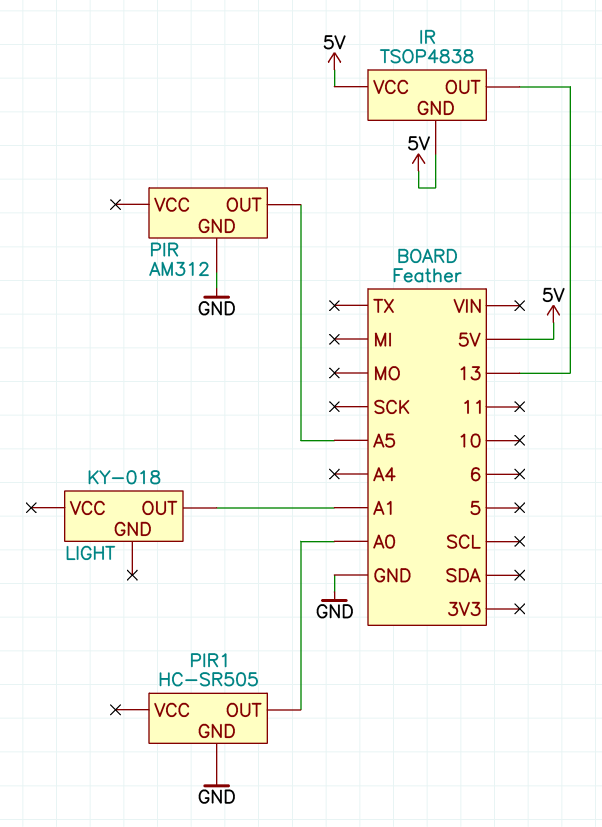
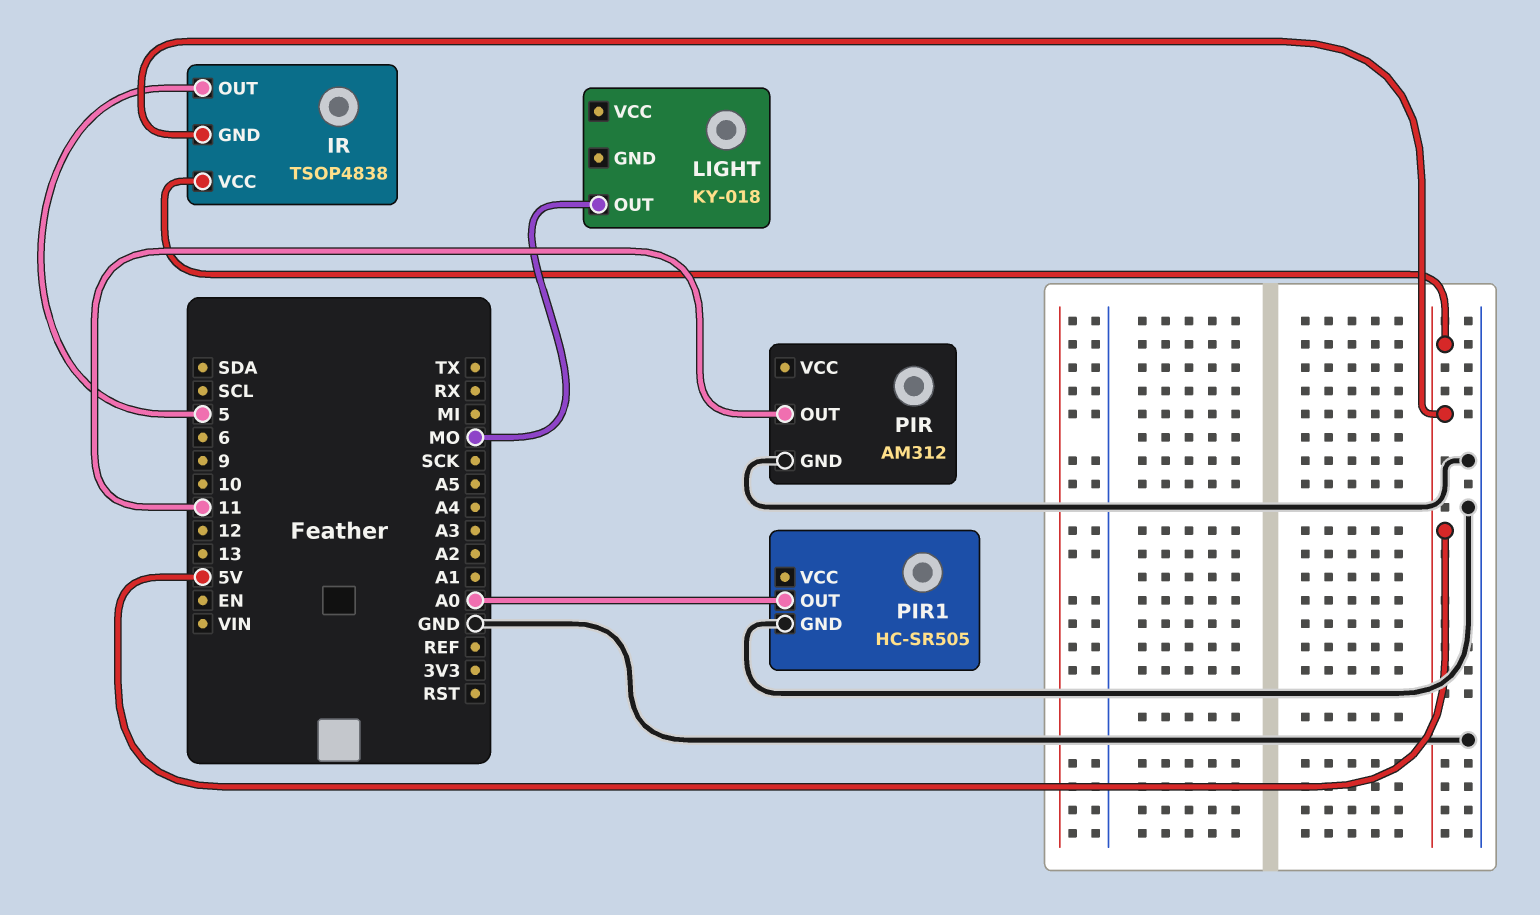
IR pin OUT: 13 -> 5
LIGHT pin OUT: A1 -> MO
PIR pin OUT: A5 -> 11

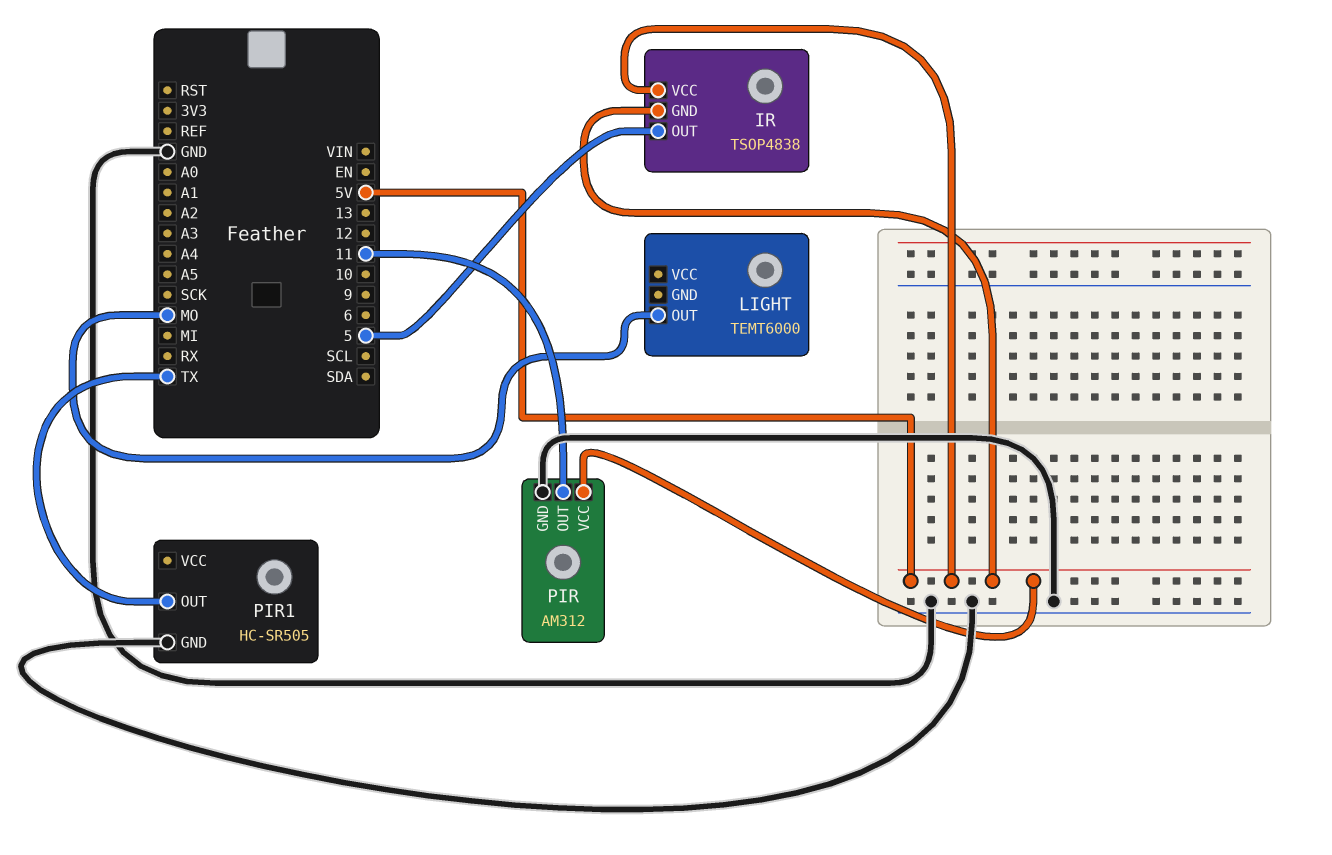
LIGHT: KY-018 -> TEMT6000
PIR pin VCC: none -> 5V
PIR1 pin OUT: A0 -> TX

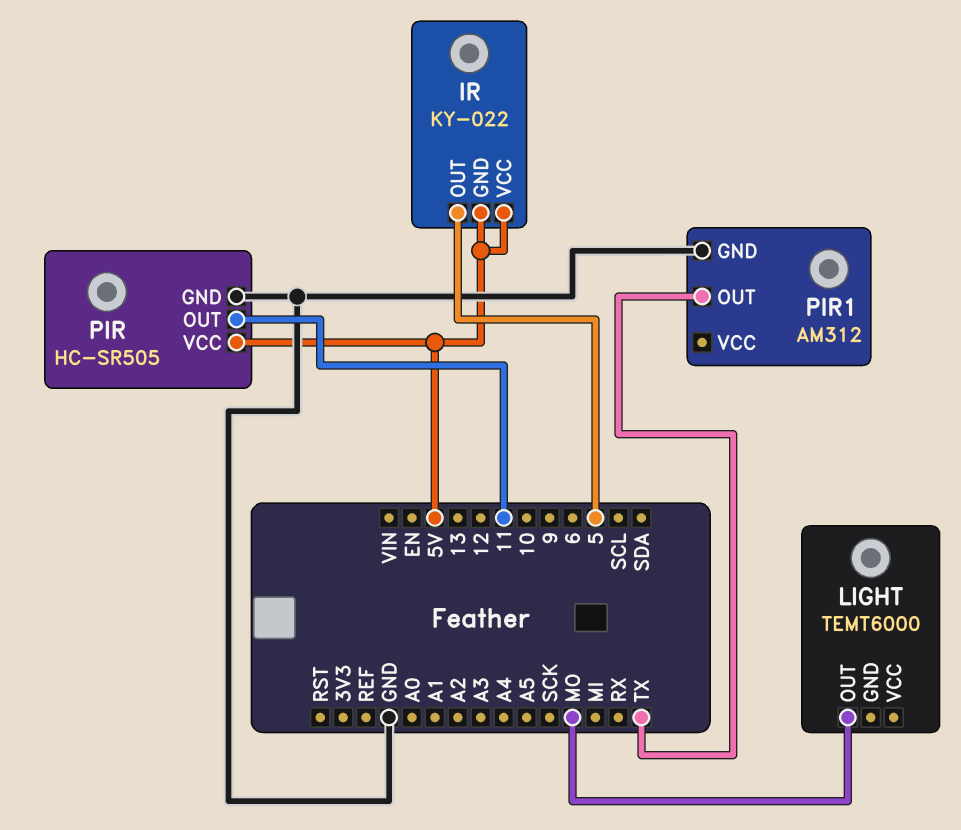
IR: TSOP4838 -> KY-022
PIR: AM312 -> HC-SR505
PIR1: HC-SR505 -> AM312

